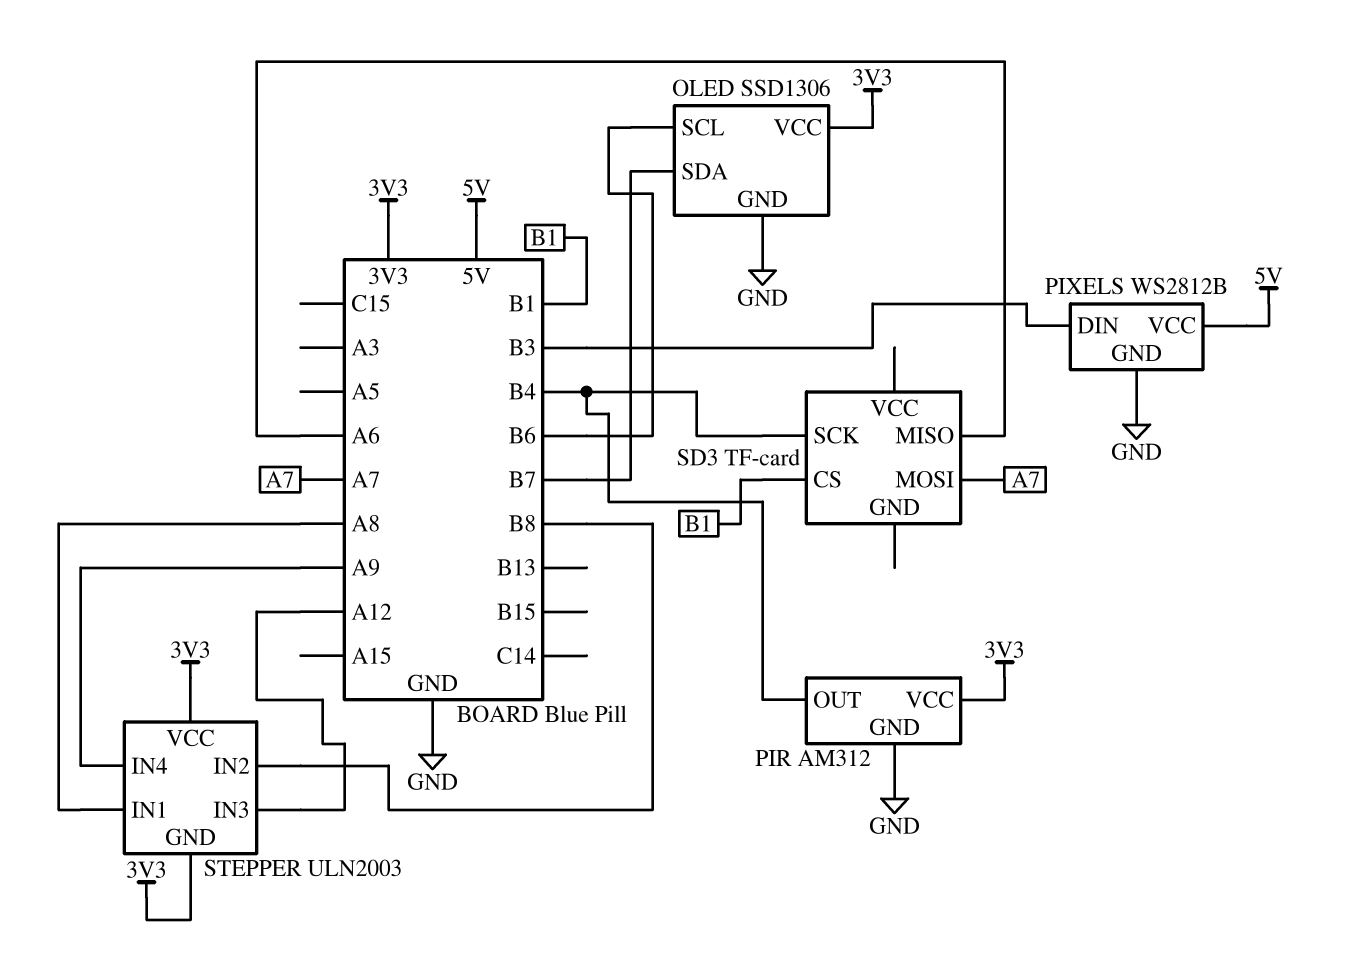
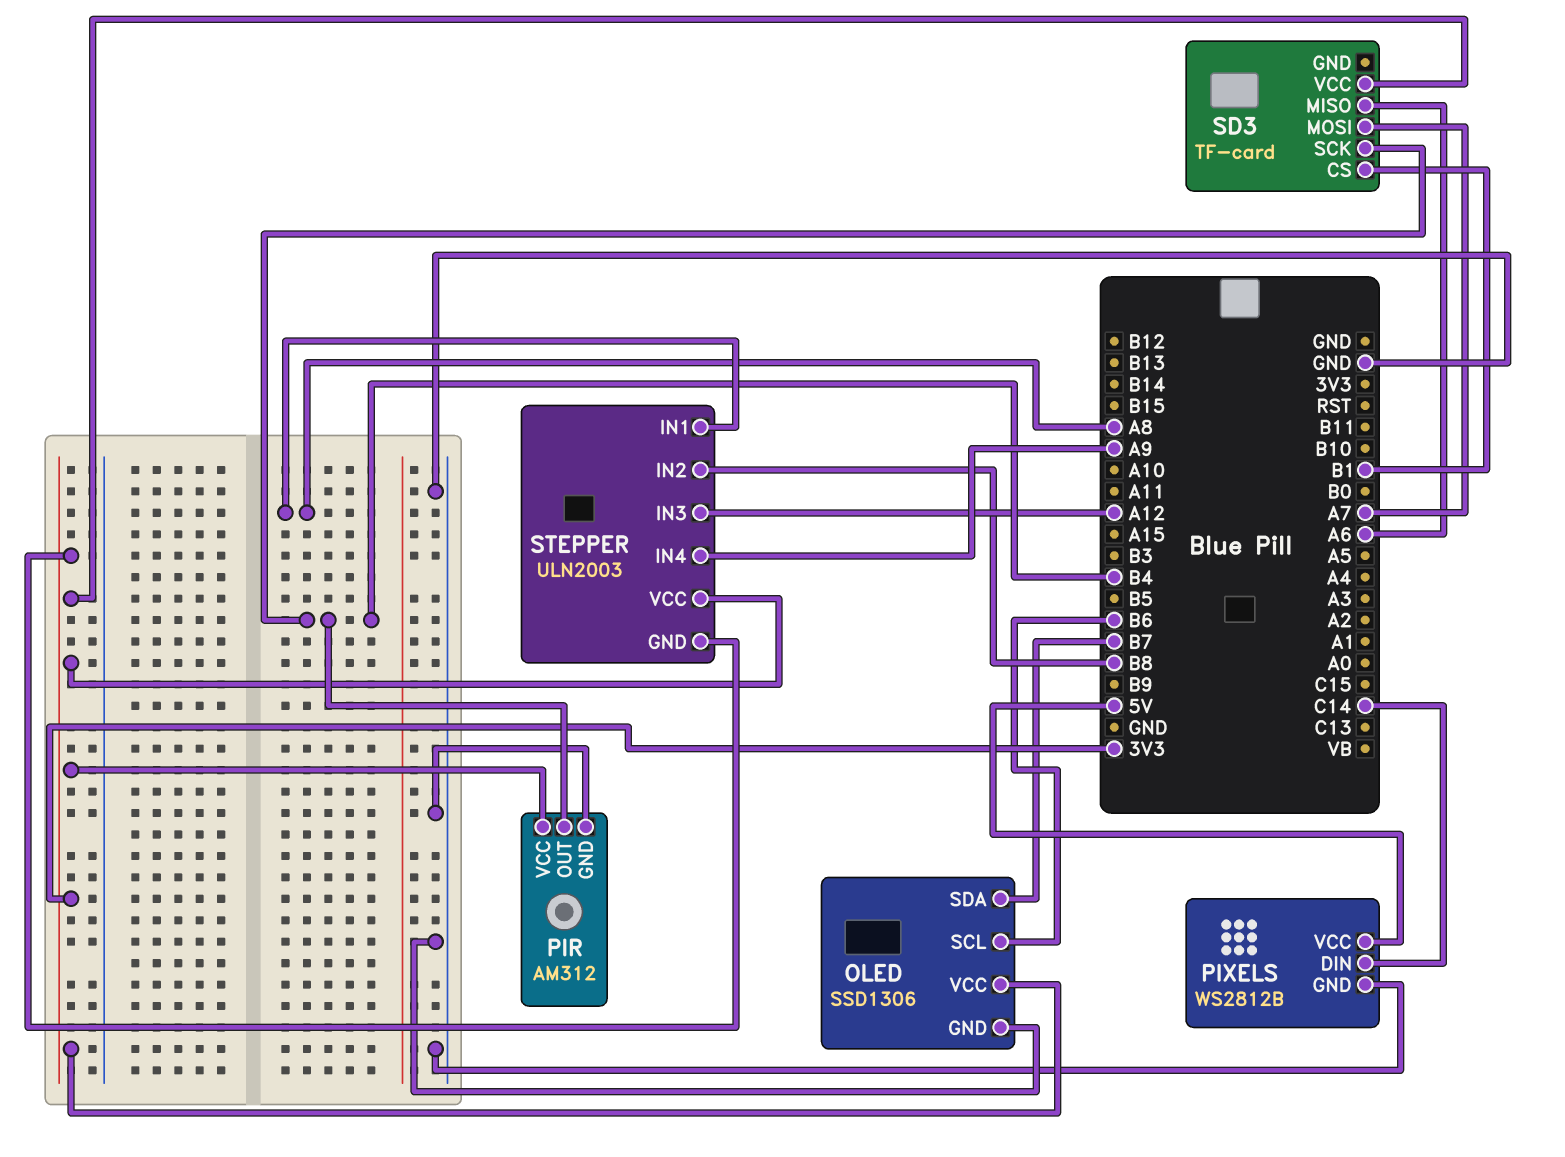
PIXELS pin DIN: B3 -> C14
SD3 pin VCC: none -> 3V3

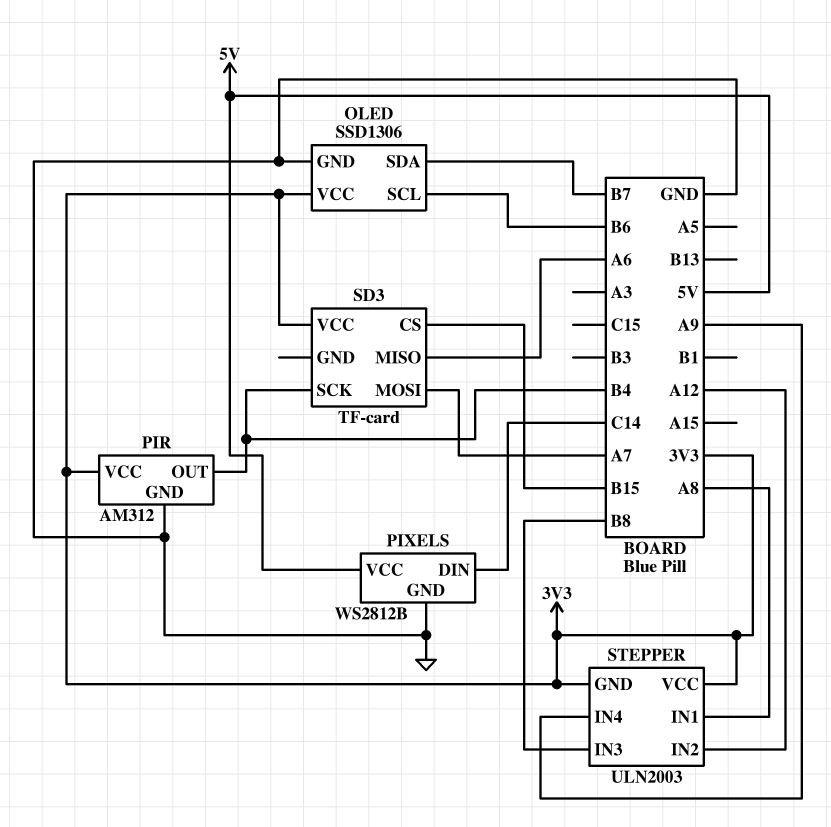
SD3 pin CS: B1 -> B15
STEPPER pin IN2: B8 -> A12
STEPPER pin IN3: A12 -> B8

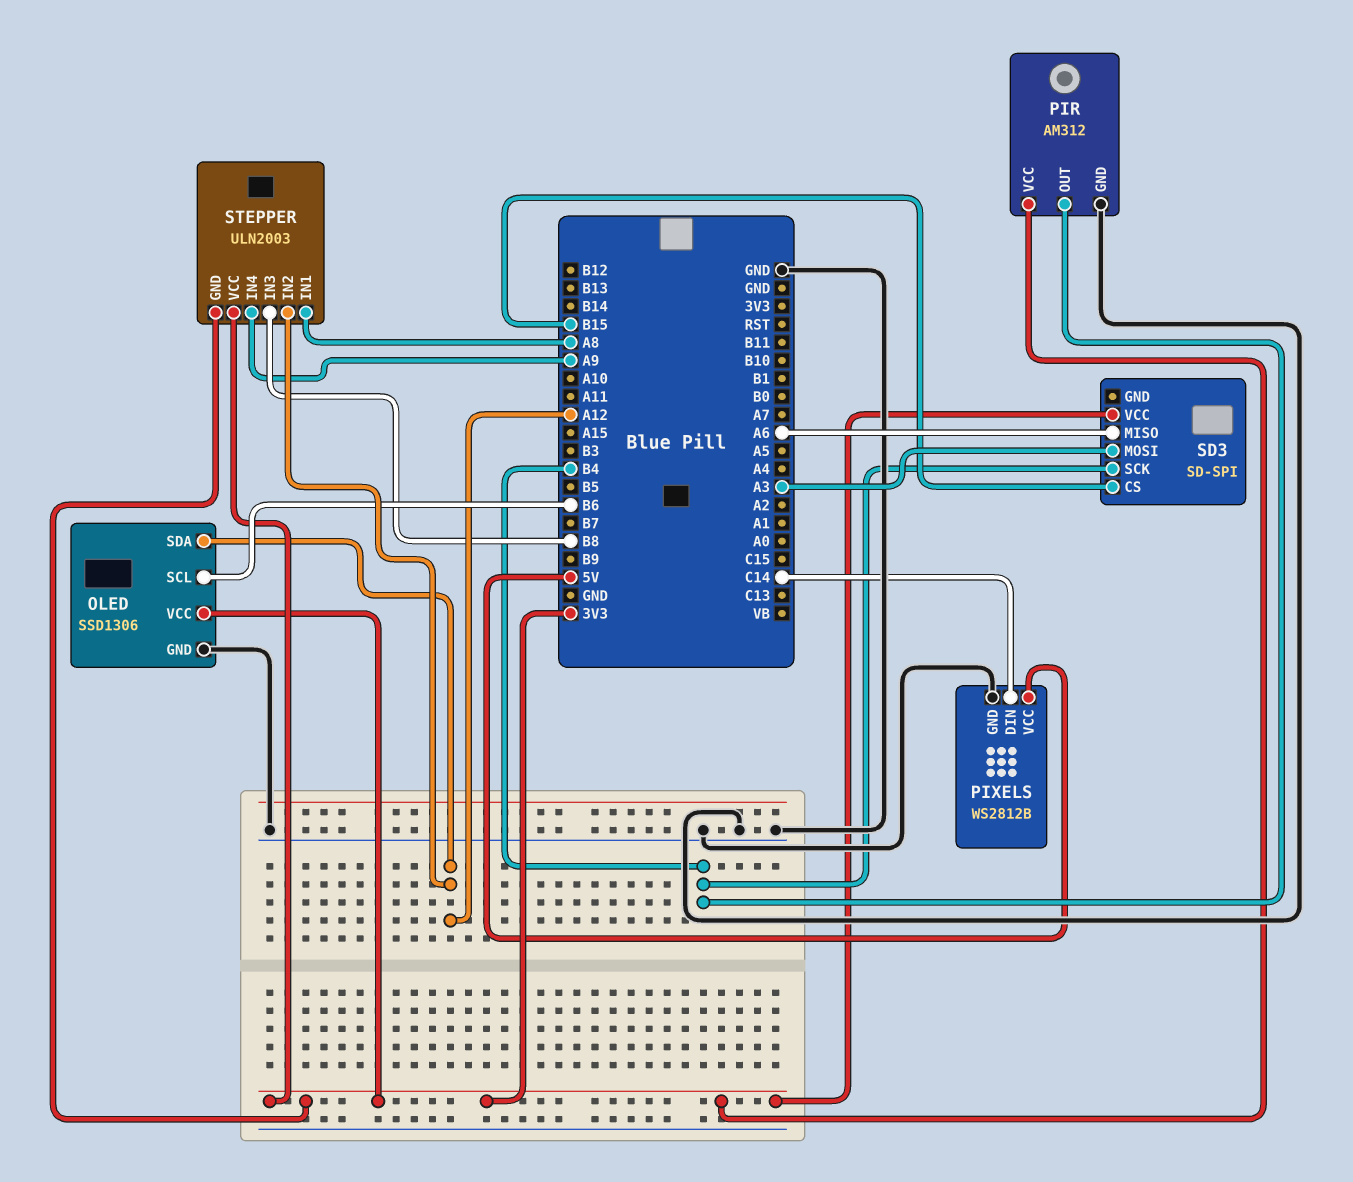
OLED pin SDA: B7 -> A12
SD3: TF-card -> SD-SPI
SD3 pin MOSI: A7 -> A3

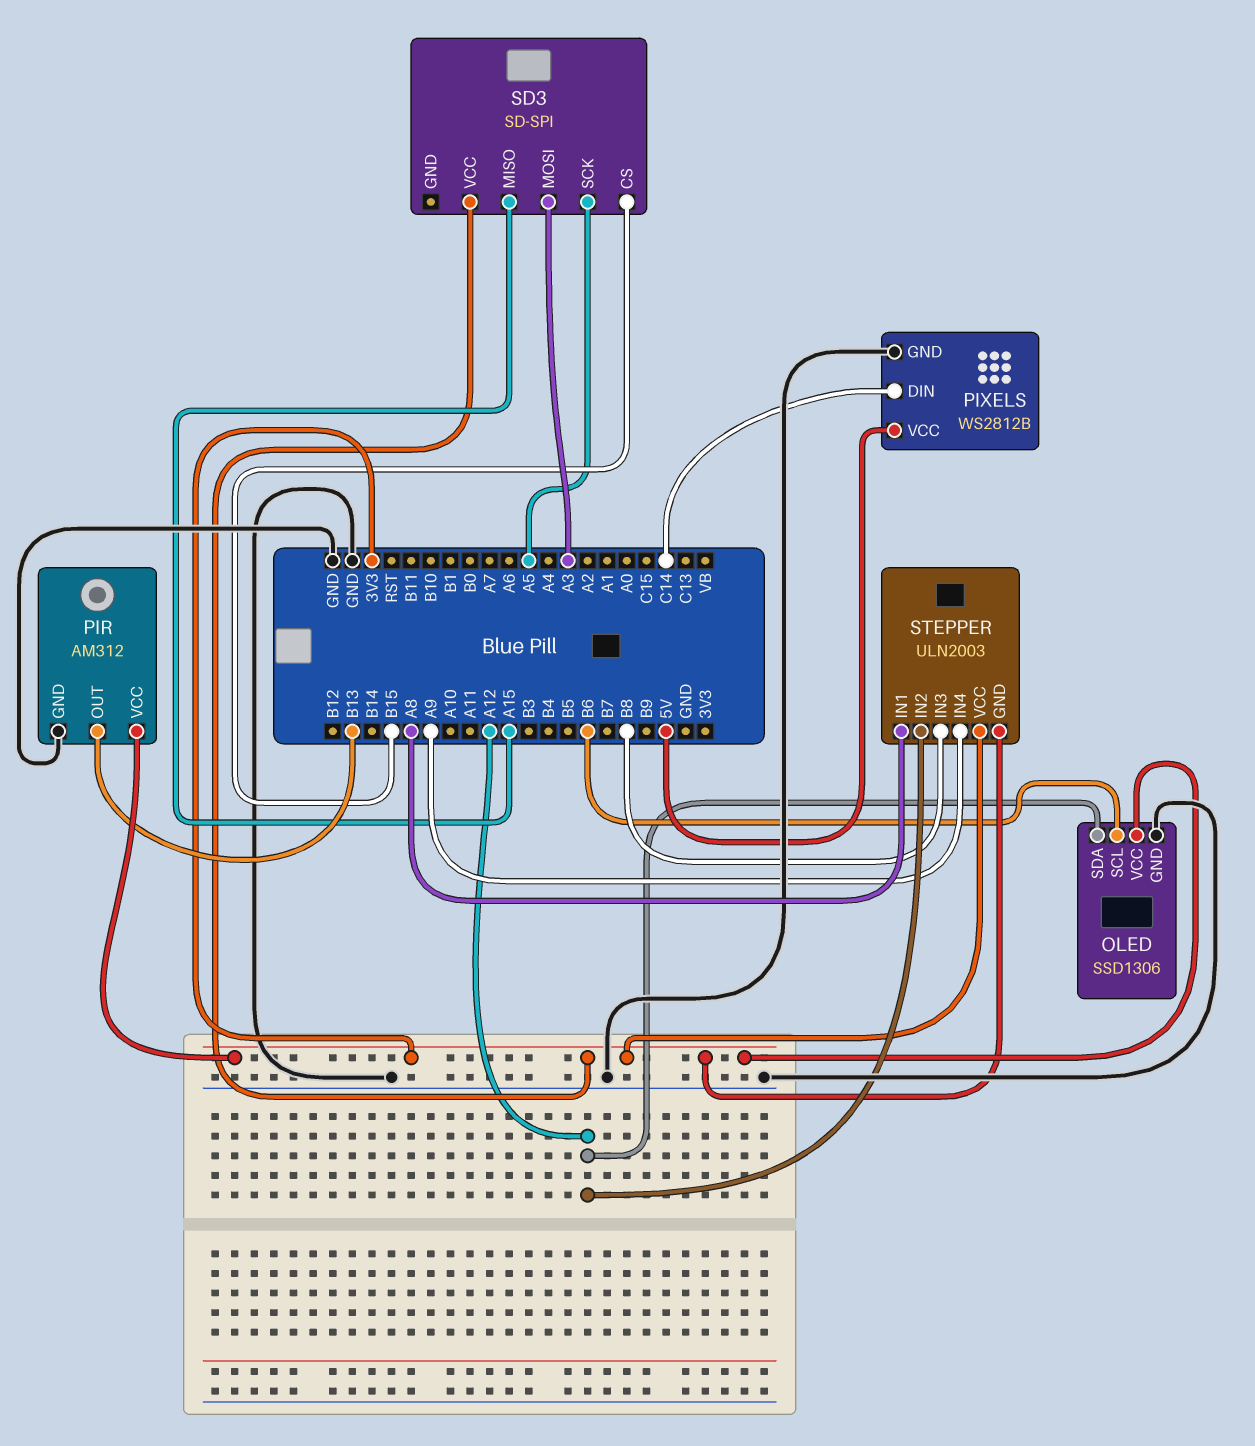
PIR pin OUT: B4 -> B13
SD3 pin MISO: A6 -> A15
SD3 pin SCK: B4 -> A5

